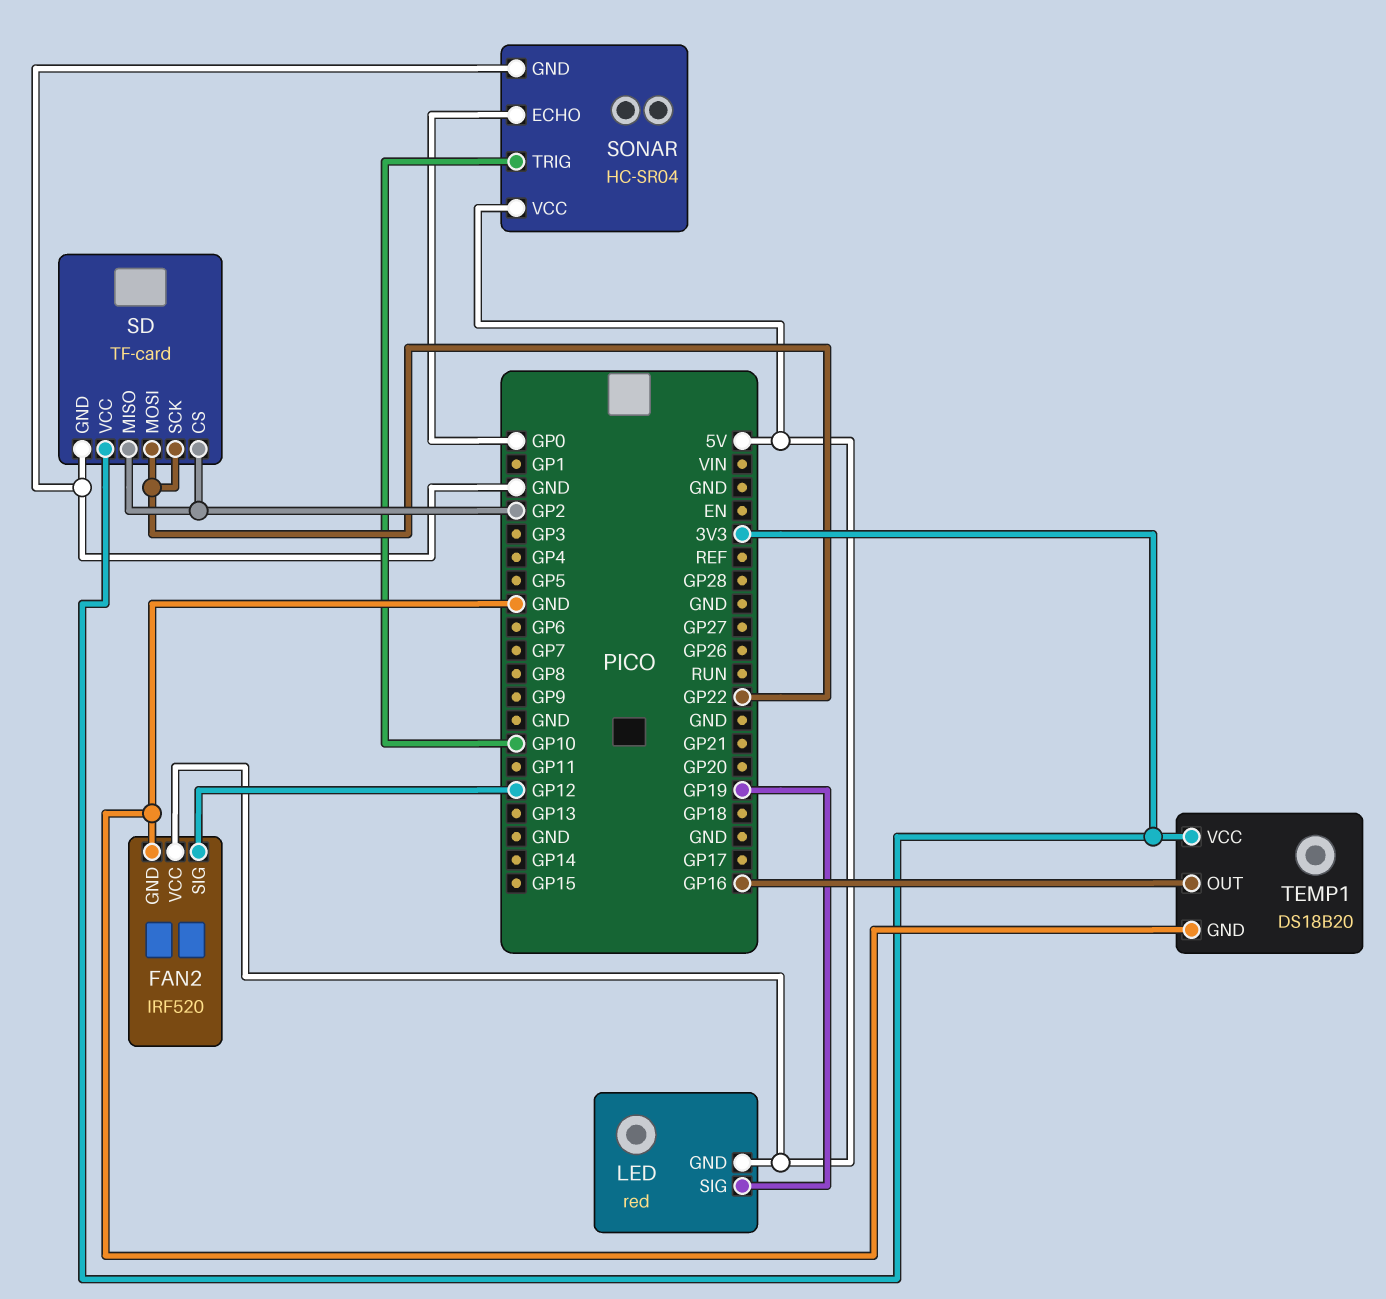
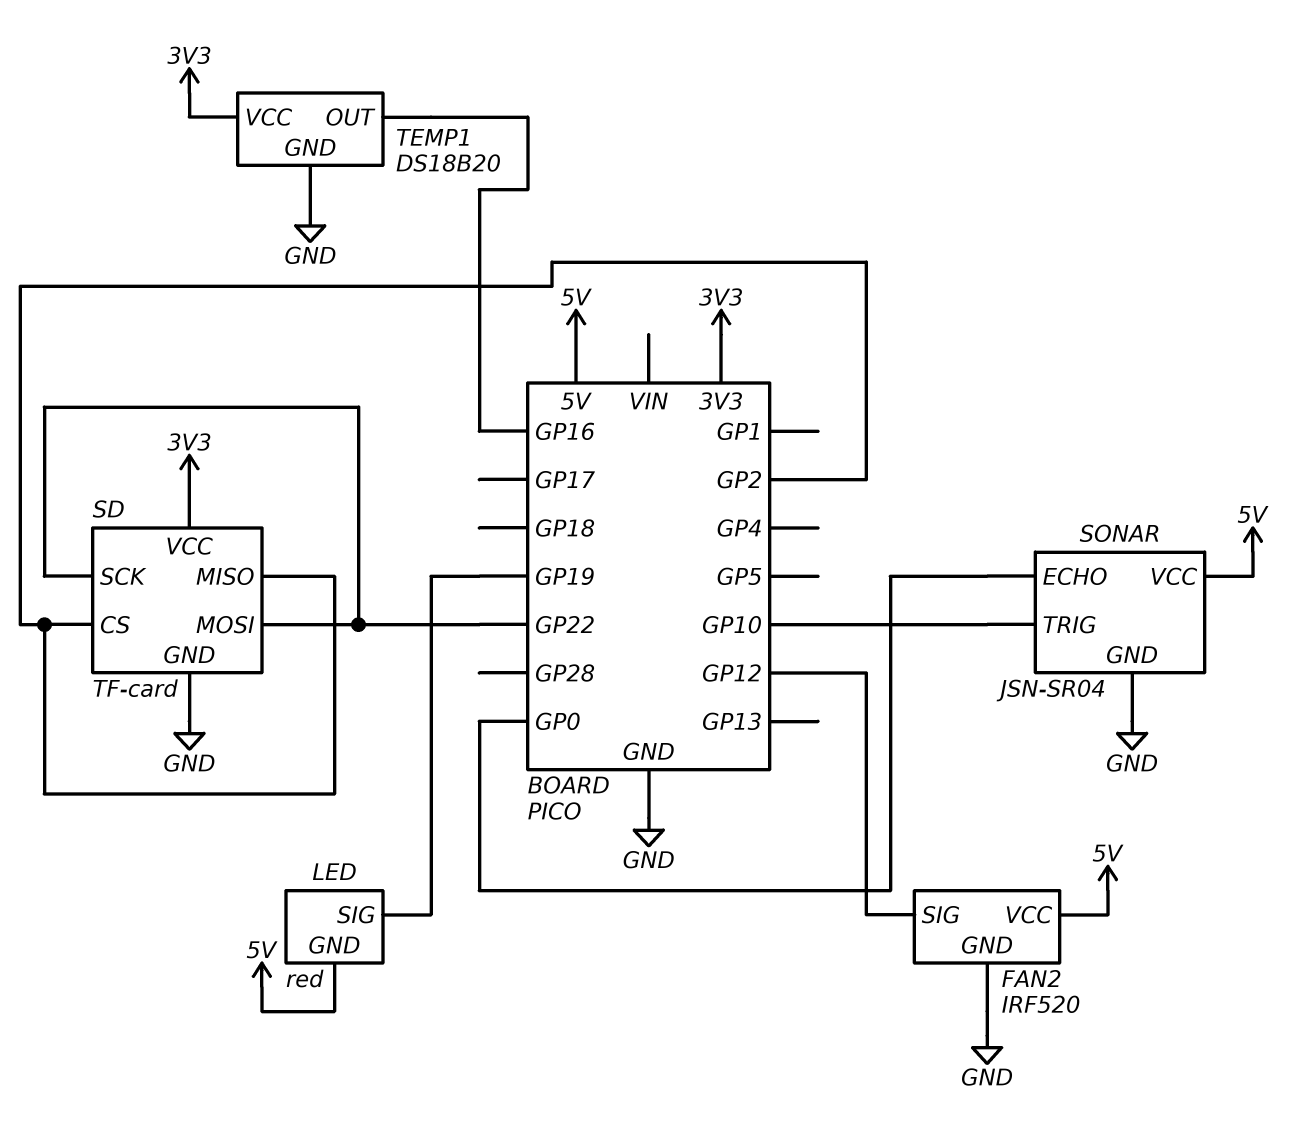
SONAR: HC-SR04 -> JSN-SR04

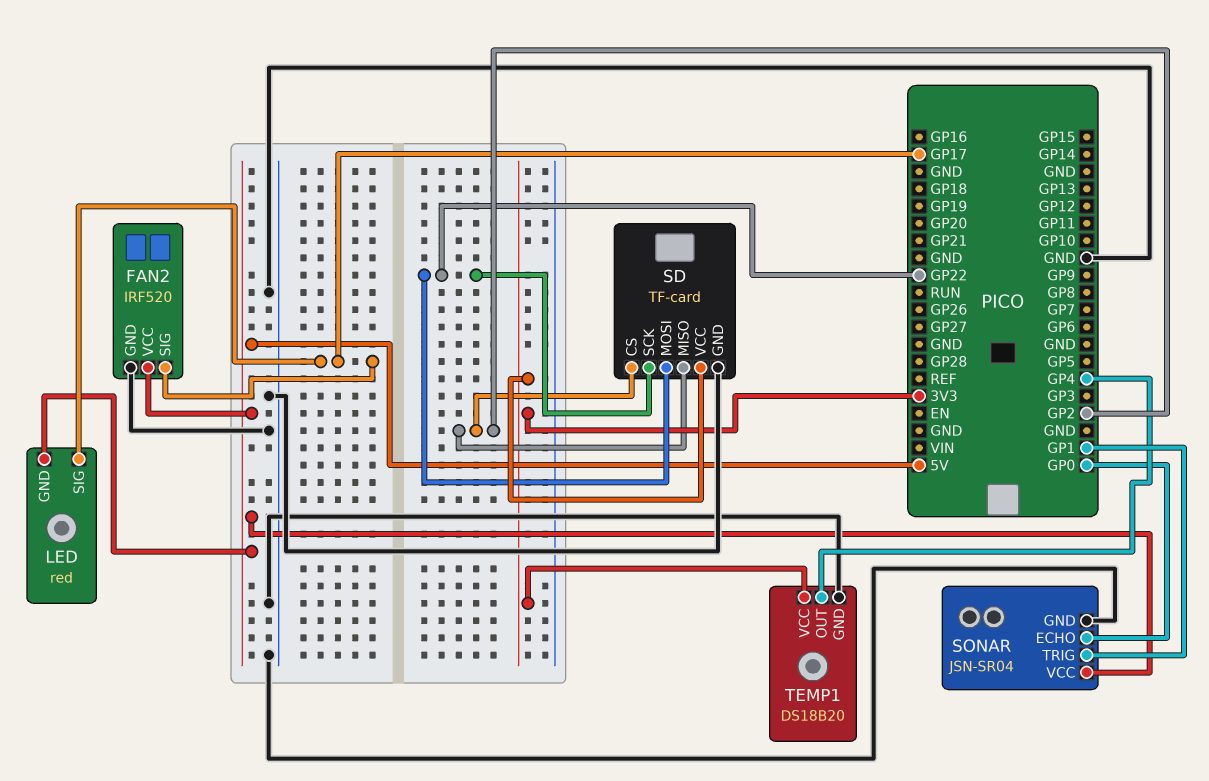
FAN2 pin SIG: GP12 -> GP17
LED pin SIG: GP19 -> GP17
SONAR pin TRIG: GP10 -> GP1
TEMP1 pin OUT: GP16 -> GP4

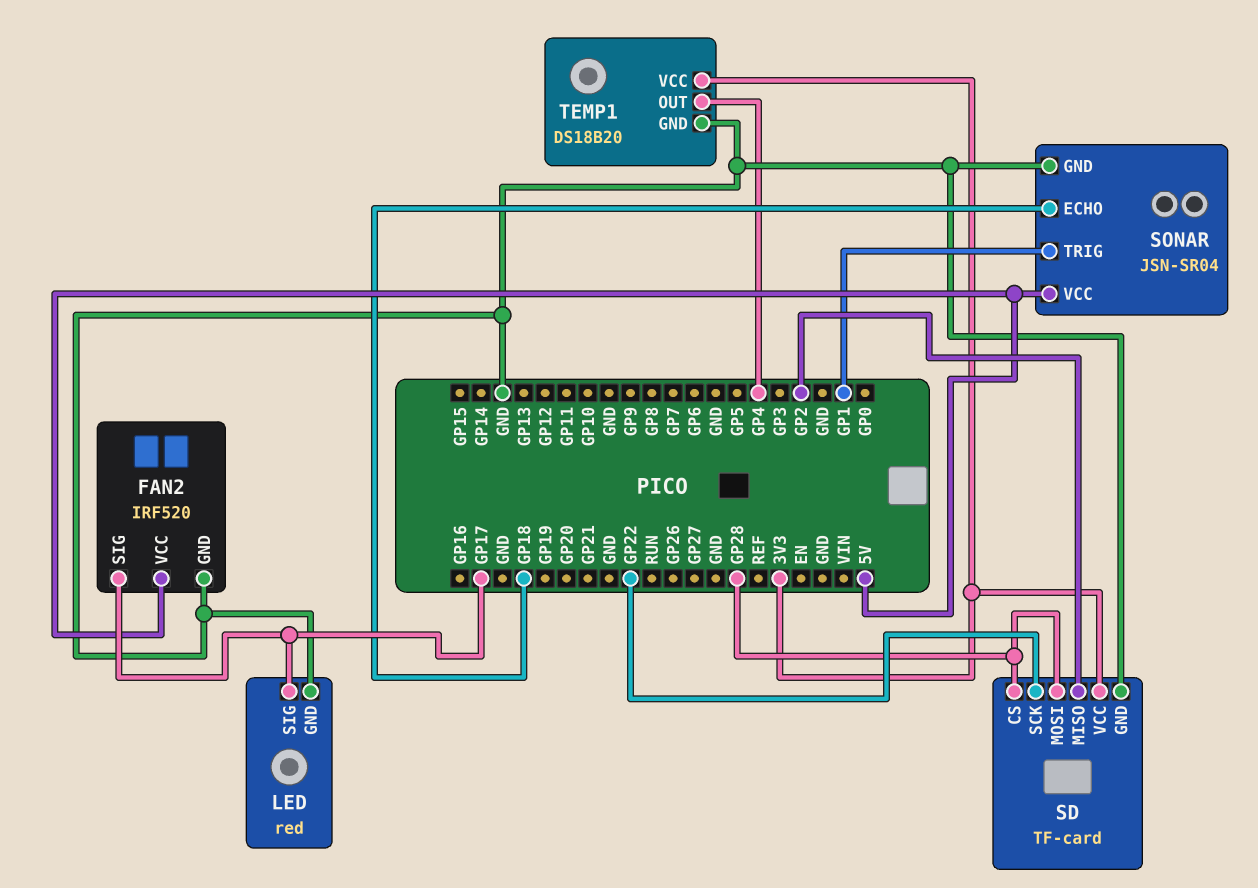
LED pin GND: 5V -> GND
SD pin CS: GP2 -> GP28
SD pin MOSI: GP22 -> GP28
SONAR pin ECHO: GP0 -> GP18

